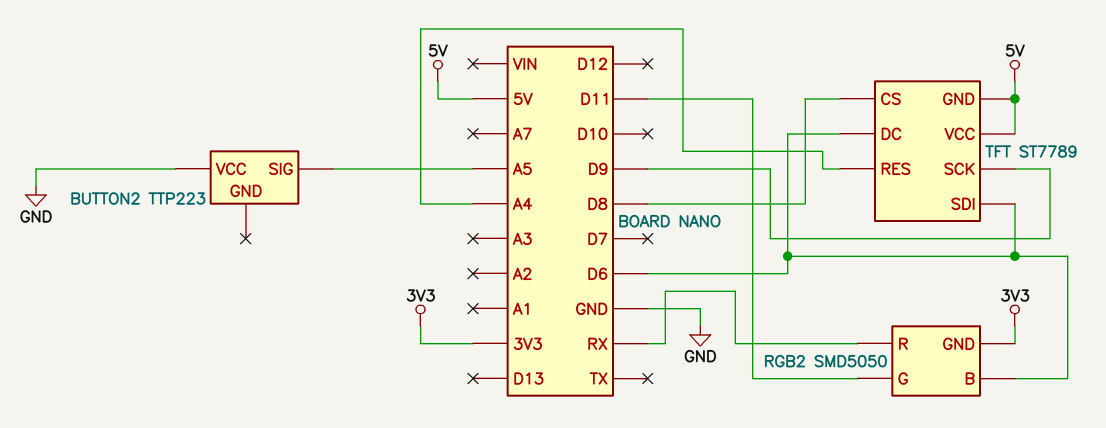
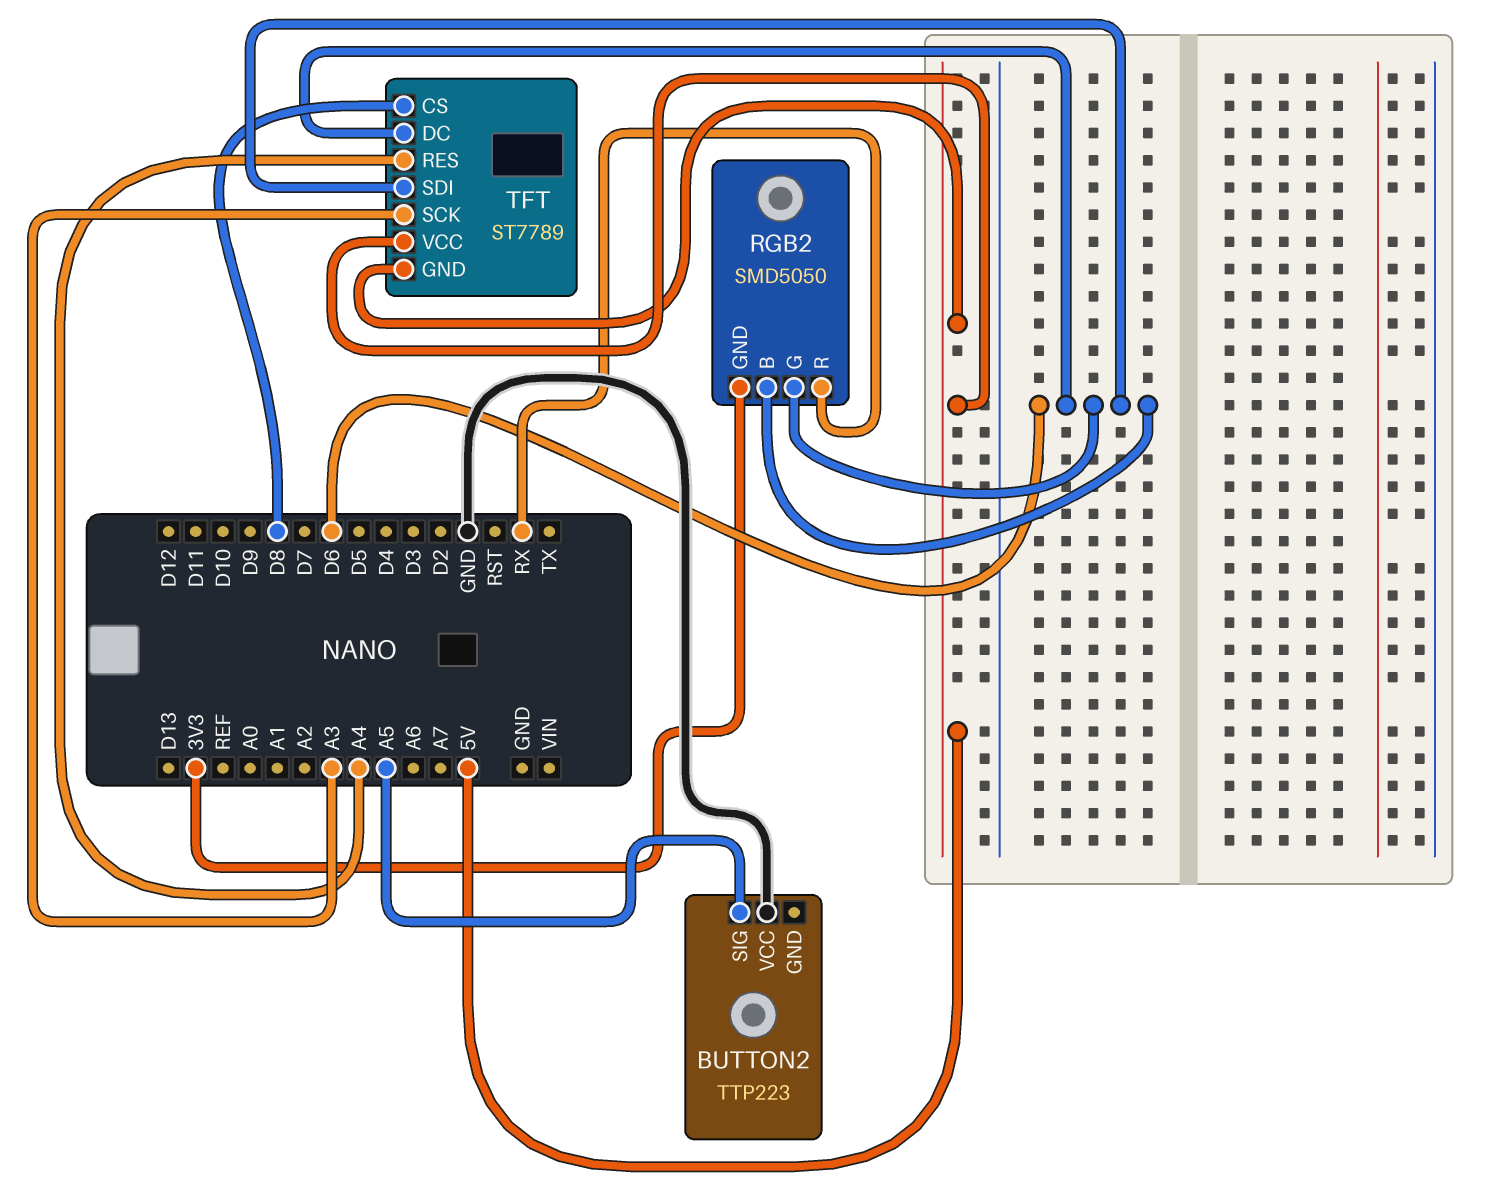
RGB2 pin G: D11 -> D6
TFT pin SCK: D9 -> A3

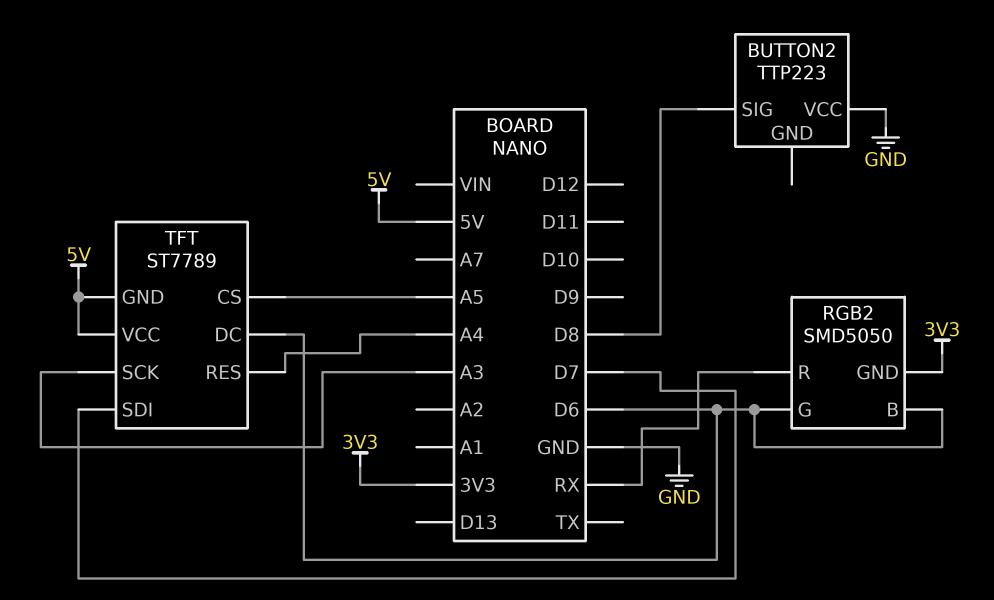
BUTTON2 pin SIG: A5 -> D8
TFT pin CS: D8 -> A5
TFT pin SDI: D6 -> D7

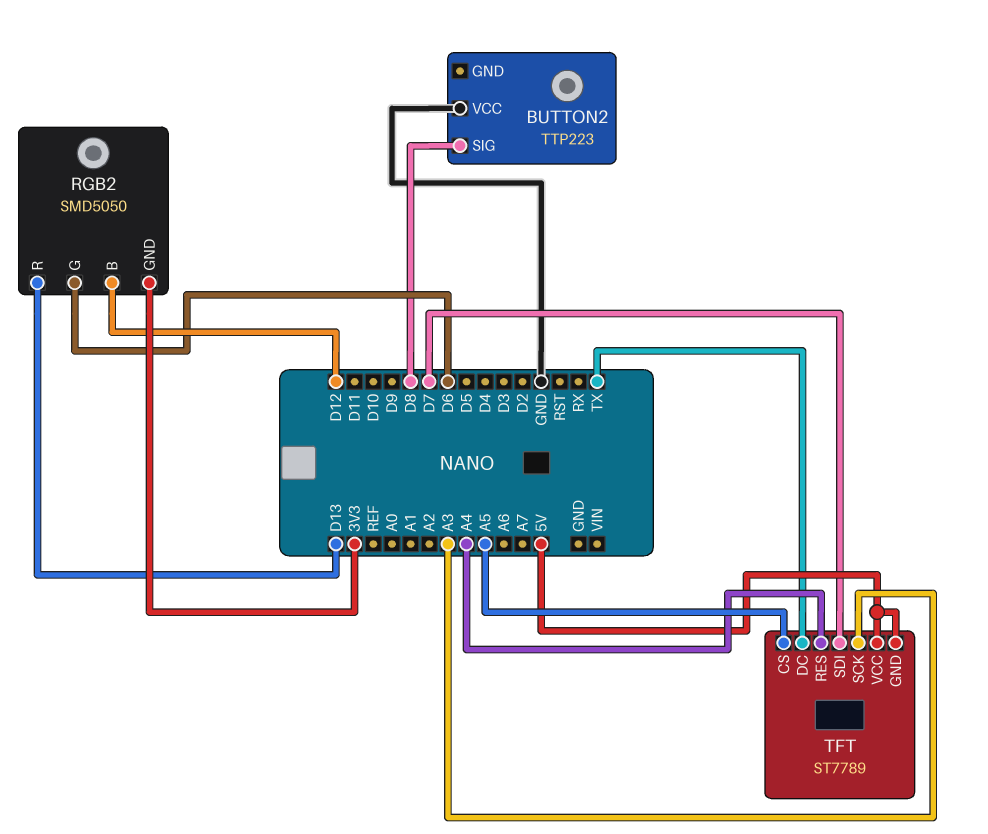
RGB2 pin B: D6 -> D12
RGB2 pin R: RX -> D13
TFT pin DC: D6 -> TX

